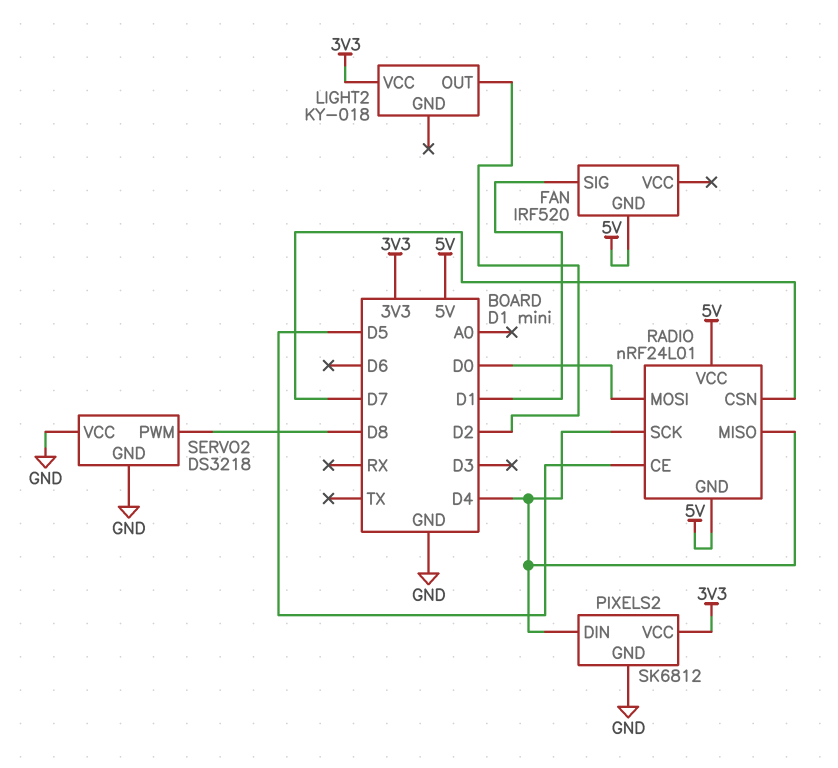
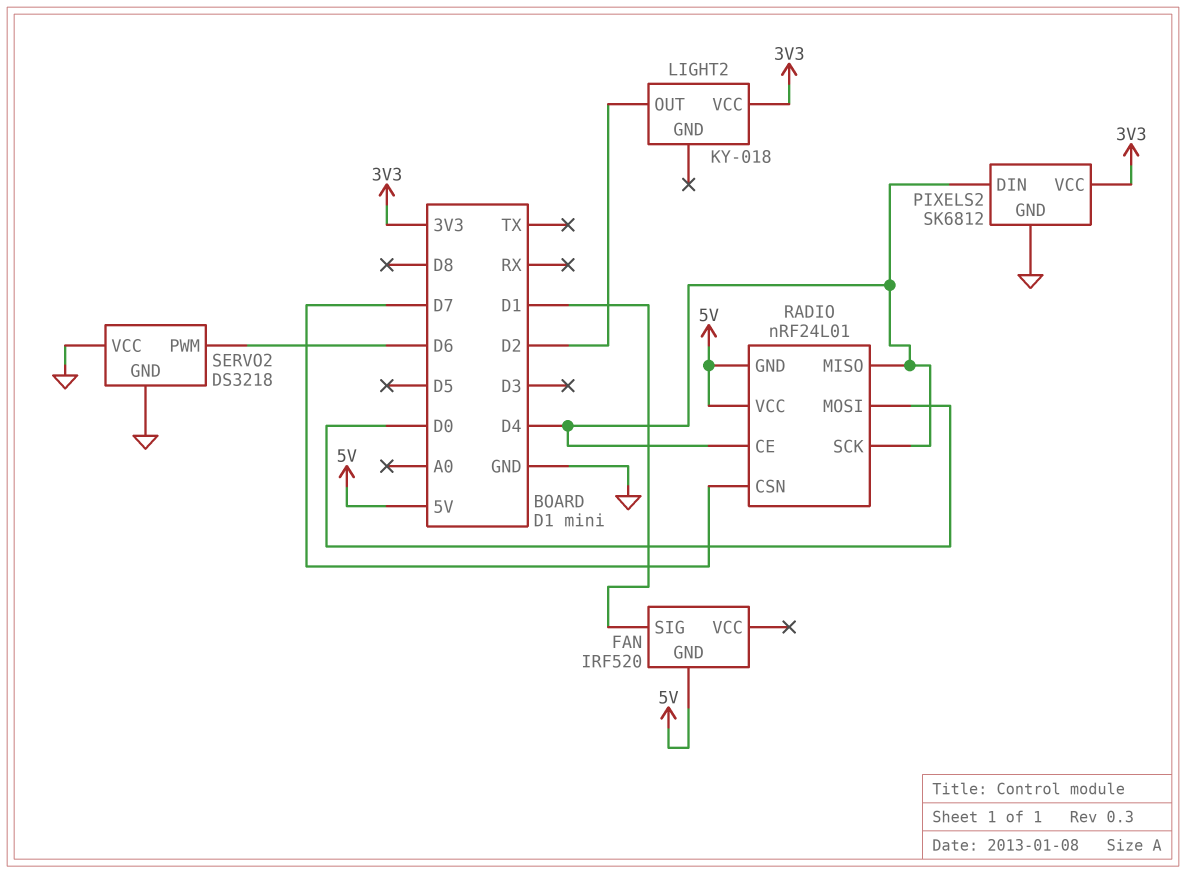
RADIO pin CE: D5 -> D4
SERVO2 pin PWM: D8 -> D6

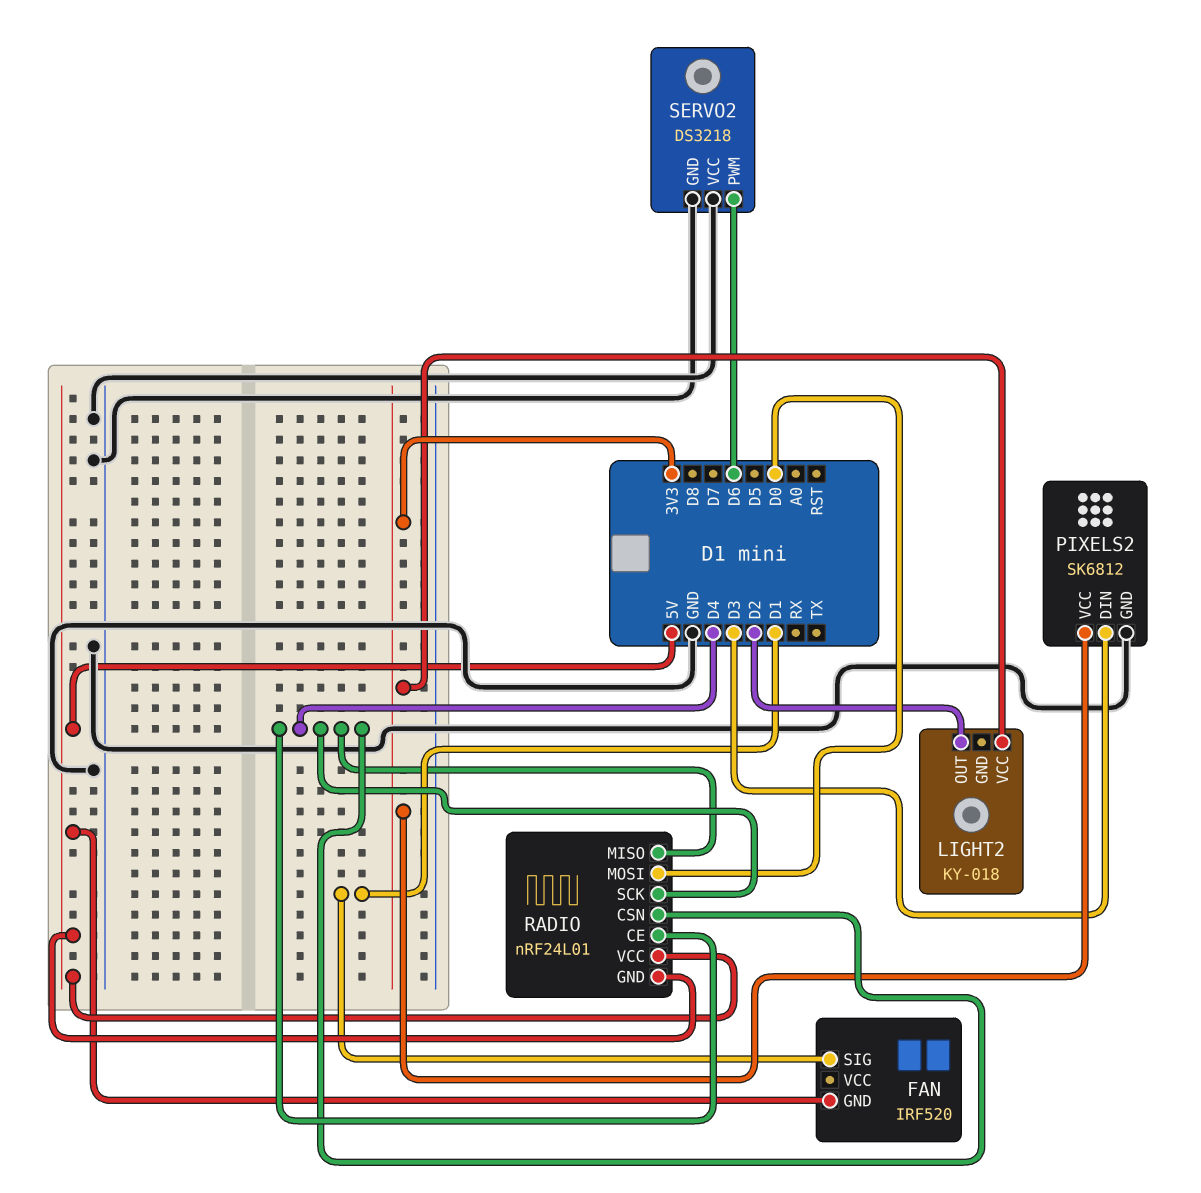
PIXELS2 pin DIN: D4 -> D3
RADIO pin CSN: D7 -> D4

